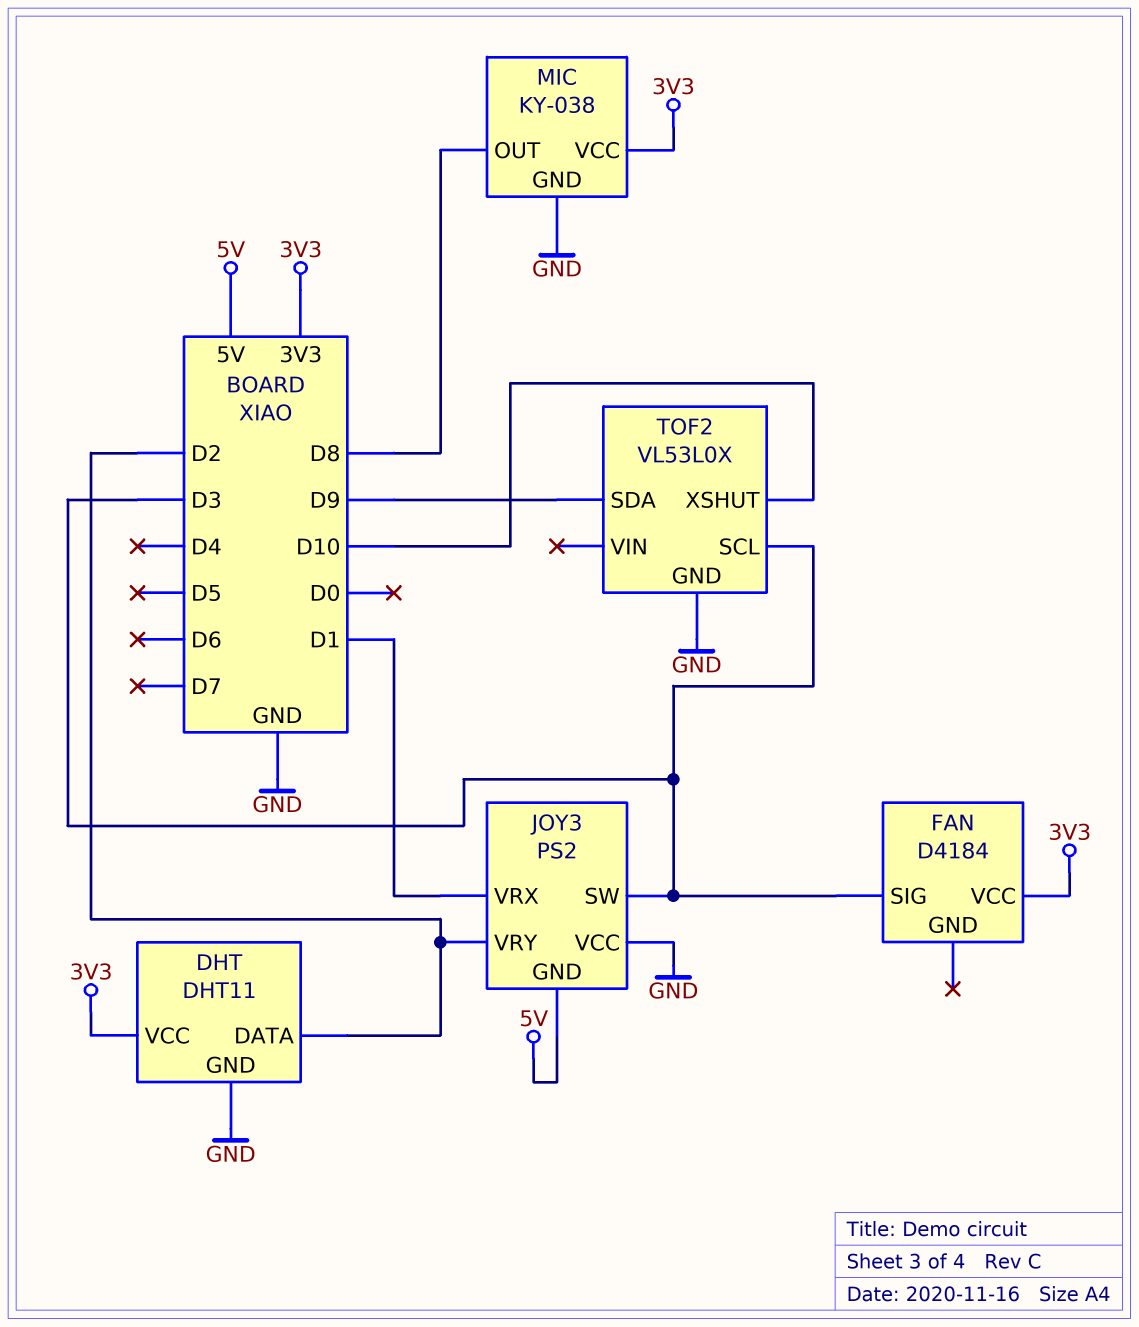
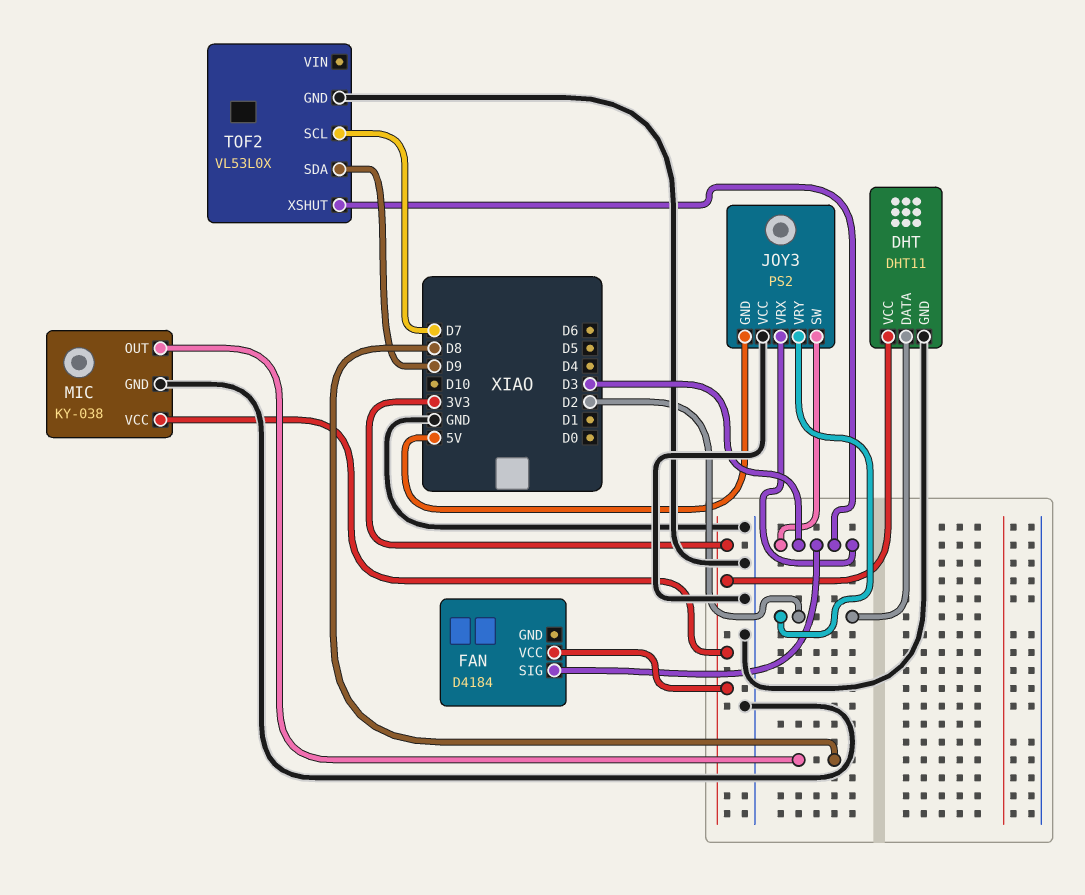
JOY3 pin VRX: D1 -> D3
TOF2 pin SCL: D3 -> D7
TOF2 pin XSHUT: D10 -> D3

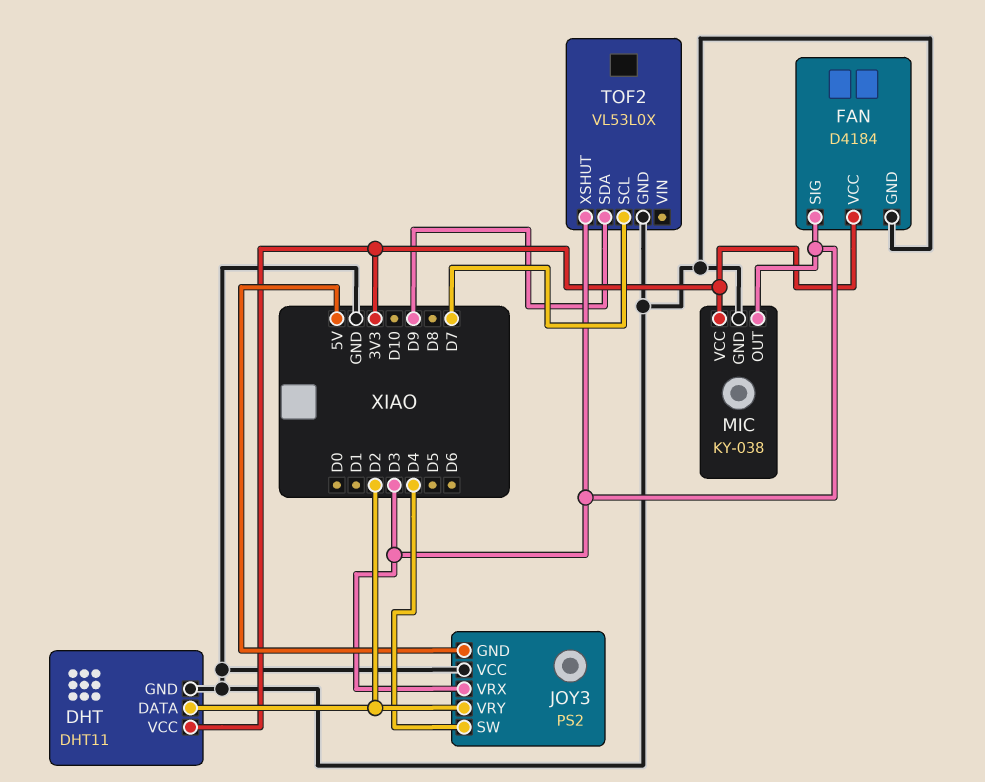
FAN pin GND: none -> GND
JOY3 pin SW: D3 -> D4
MIC pin OUT: D8 -> D3

